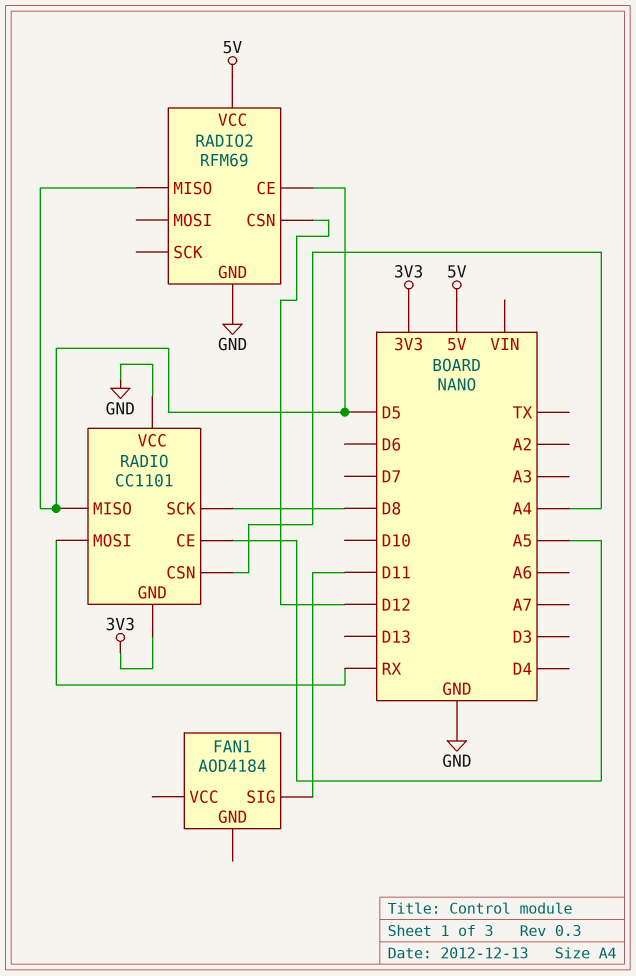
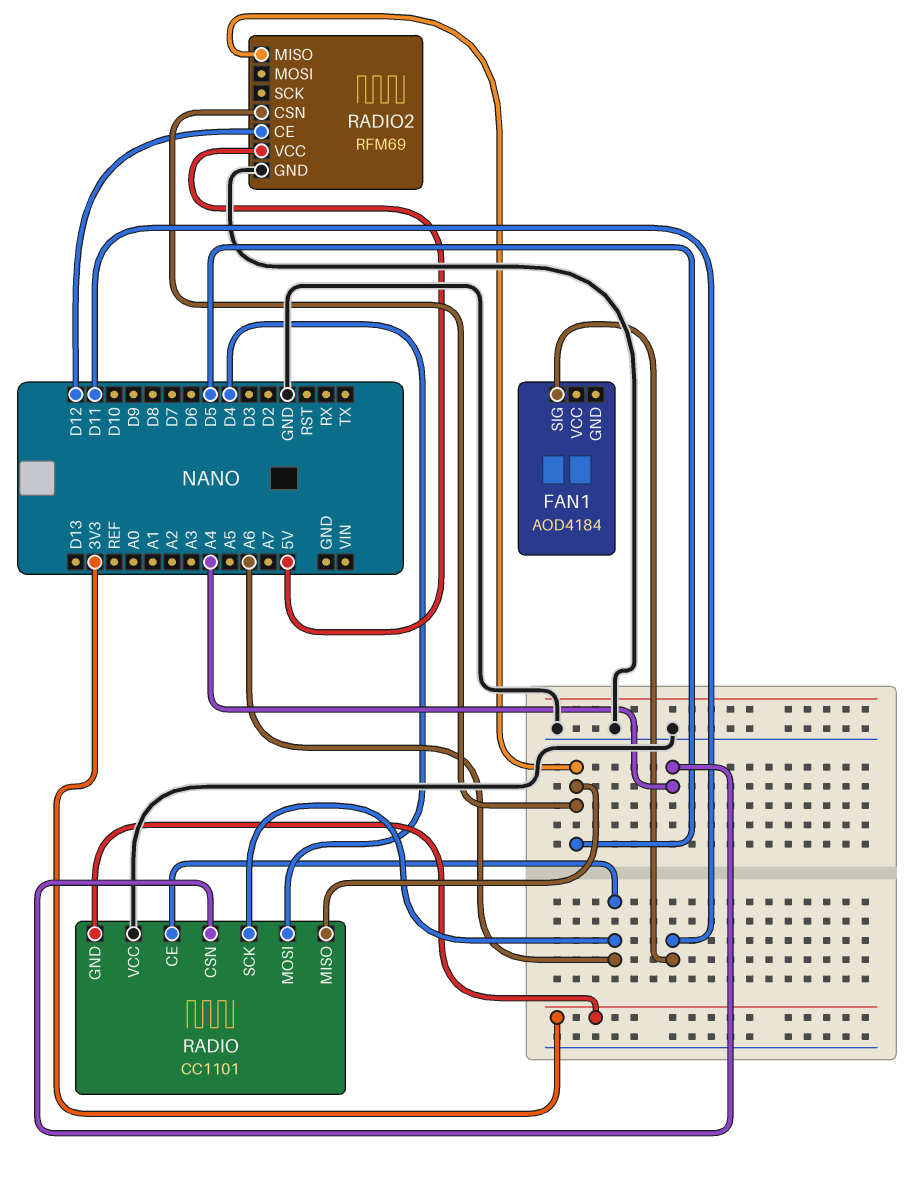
RADIO pin CE: A5 -> A6
RADIO pin MOSI: RX -> D4
RADIO pin SCK: D8 -> A6
RADIO2 pin CE: D5 -> D12
RADIO2 pin CSN: D12 -> D5

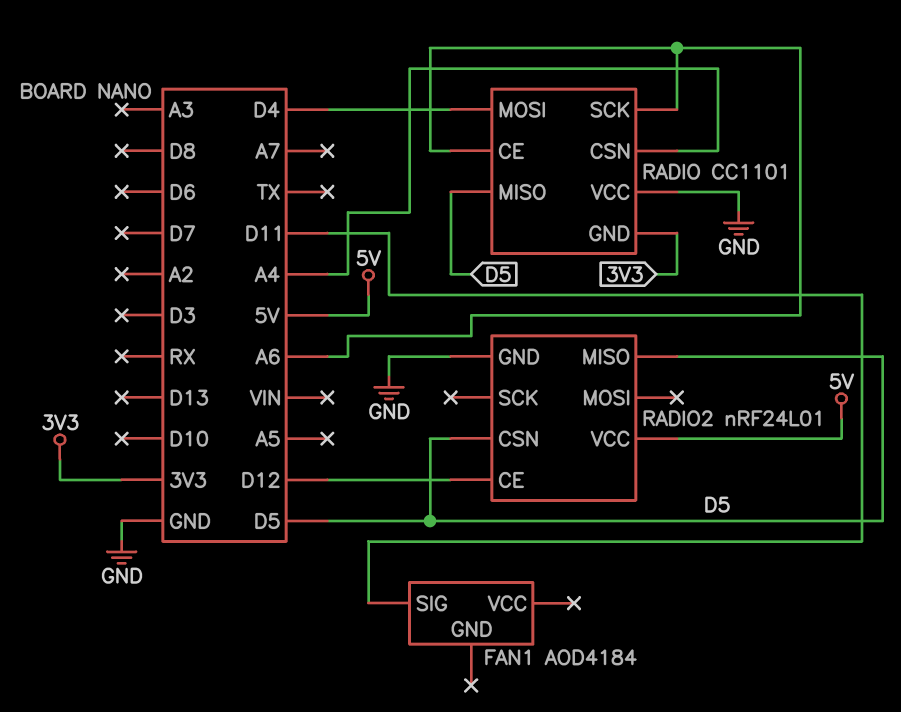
RADIO2: RFM69 -> nRF24L01

